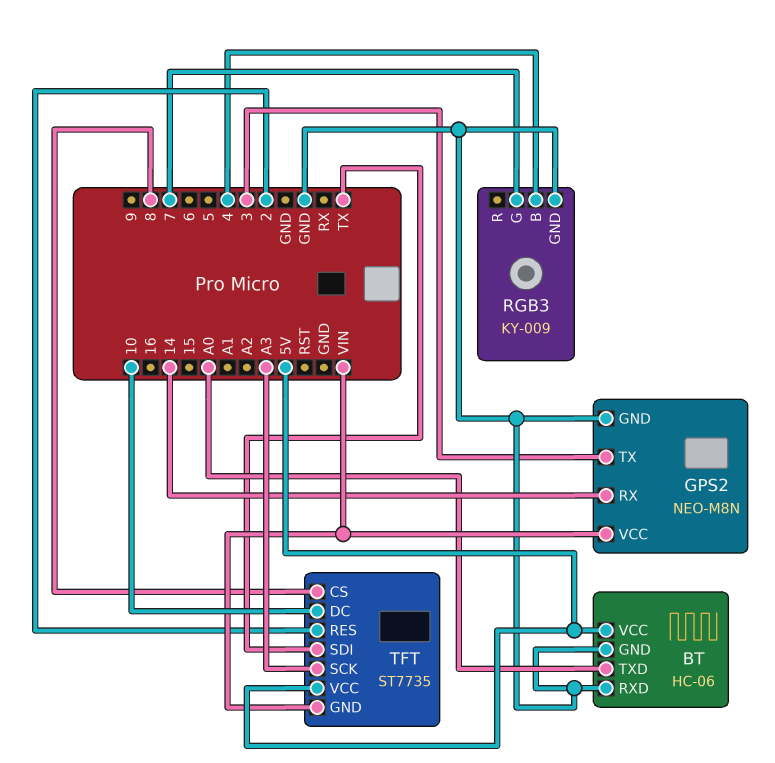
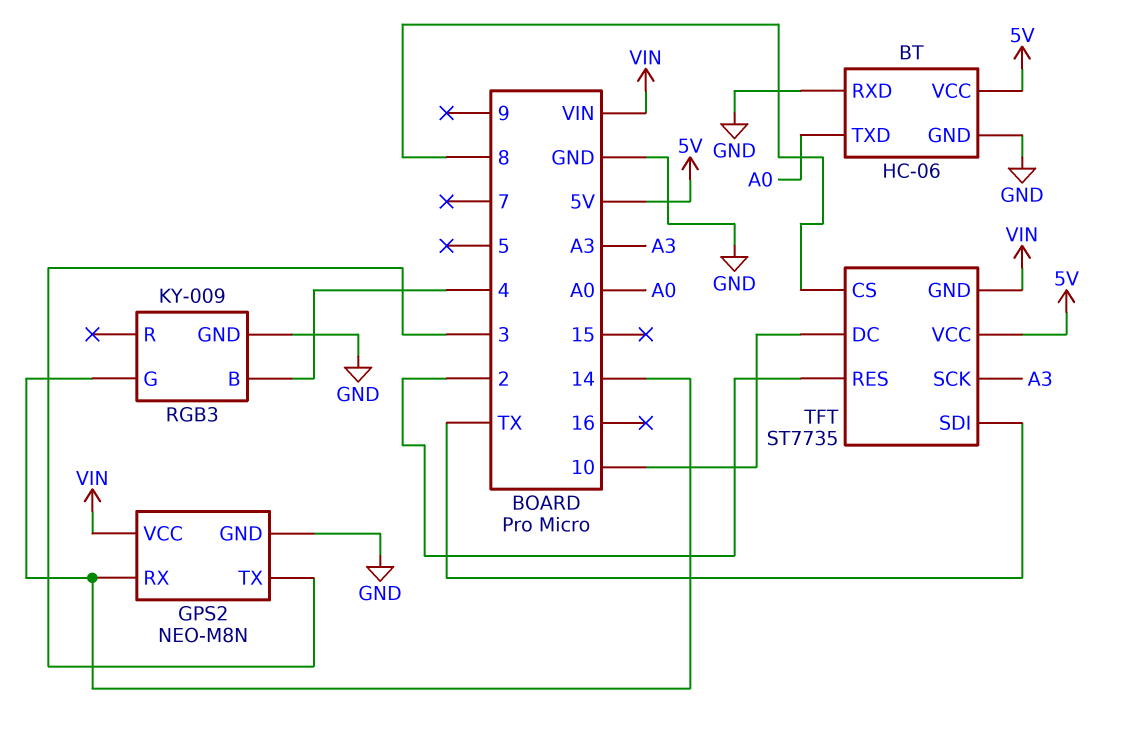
RGB3 pin G: 7 -> 14

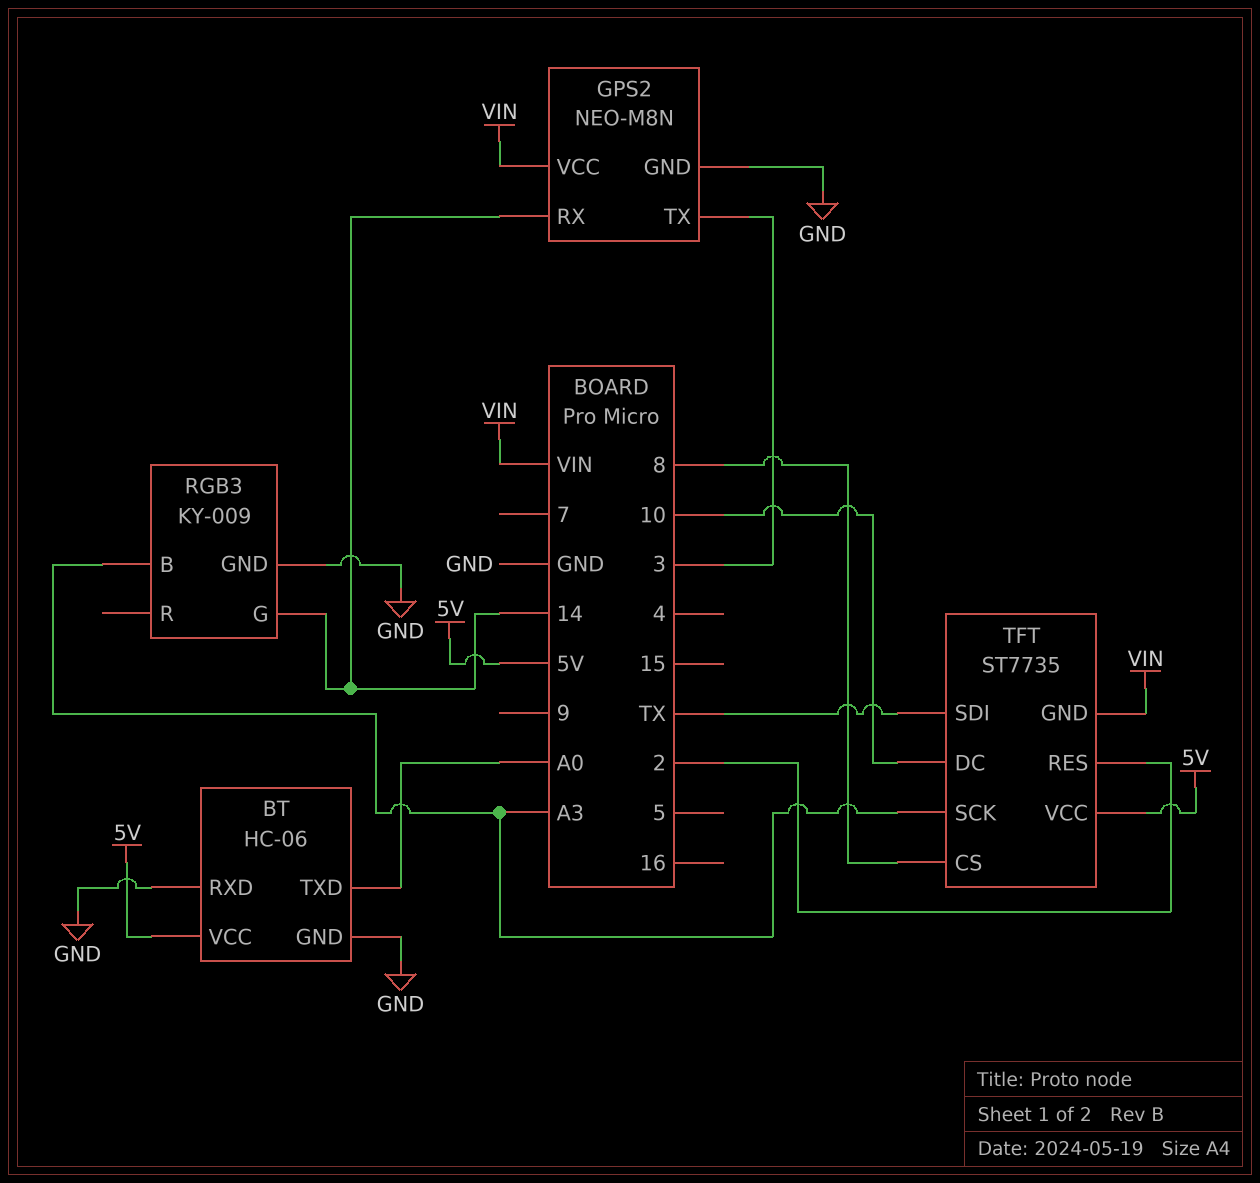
RGB3 pin B: 4 -> A3

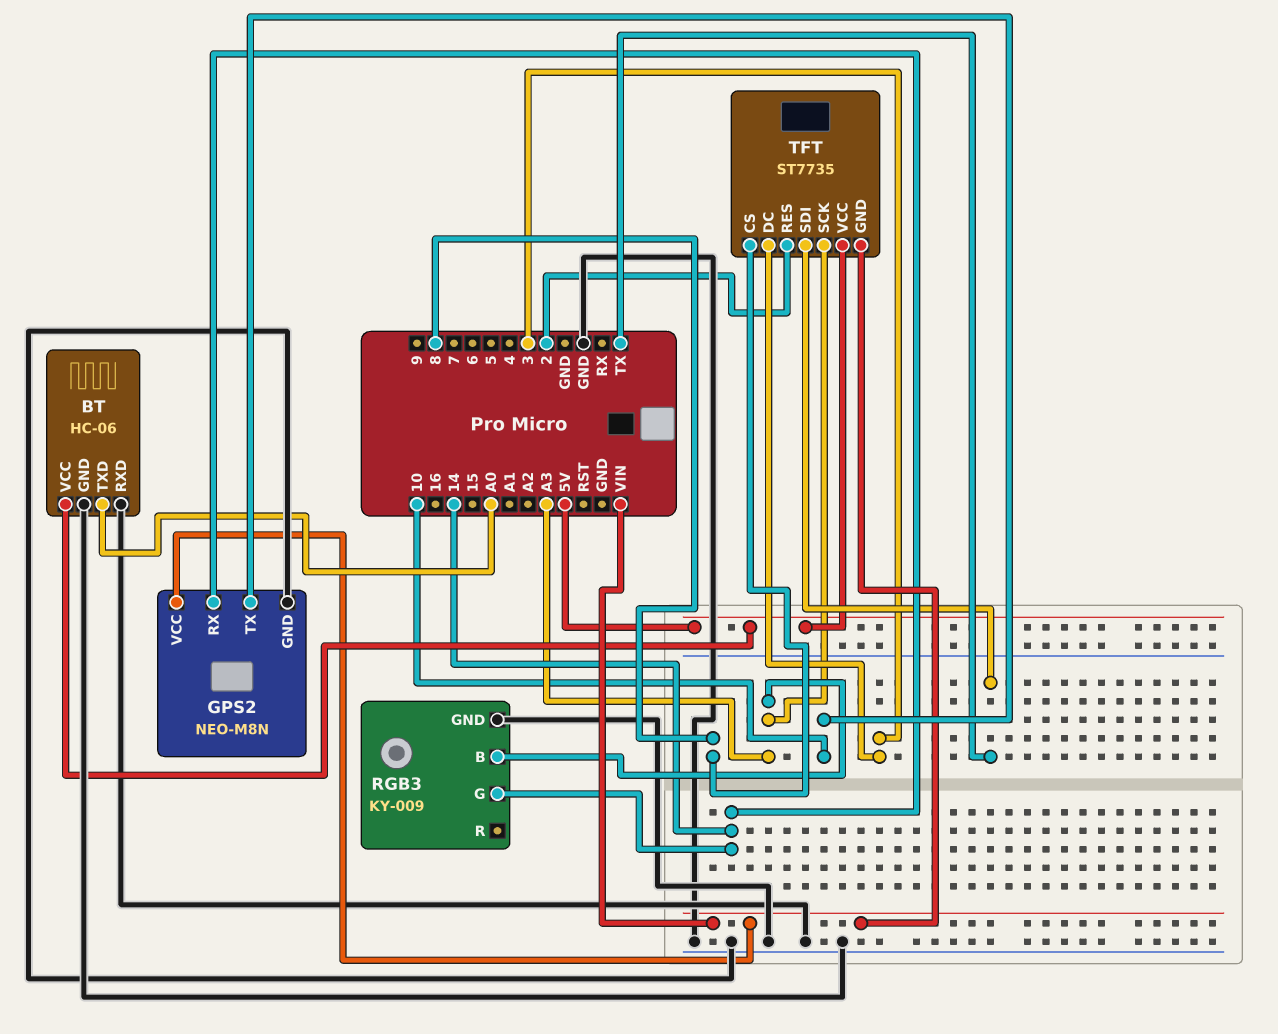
GPS2 pin TX: 3 -> 10
TFT pin DC: 10 -> 3

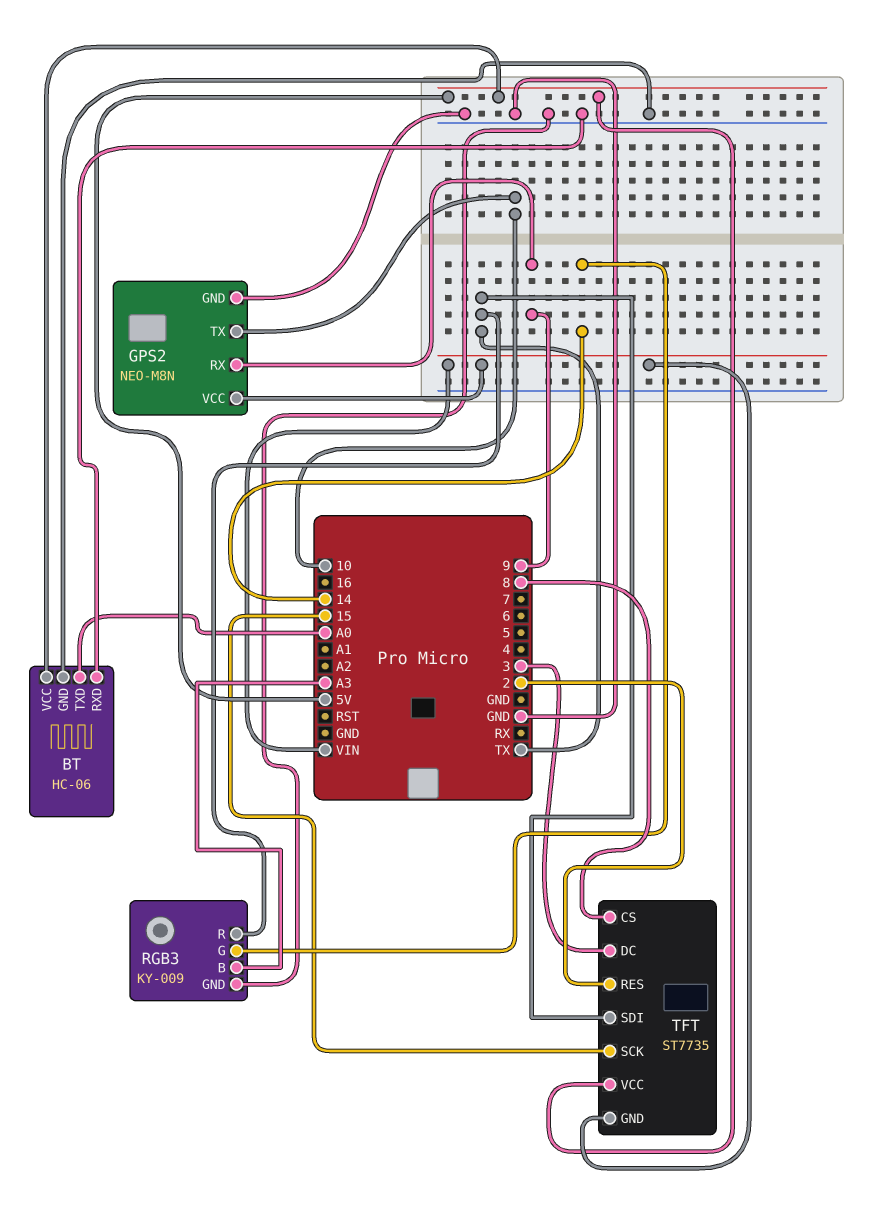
GPS2 pin RX: 14 -> 9
RGB3 pin R: none -> TX
TFT pin SCK: A3 -> 15

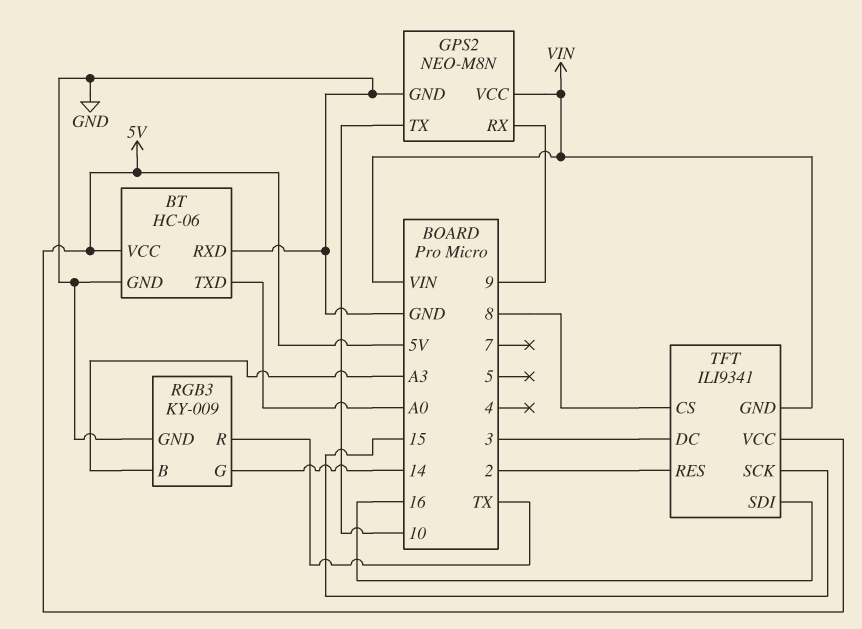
TFT: ST7735 -> ILI9341
TFT pin SDI: TX -> 16

